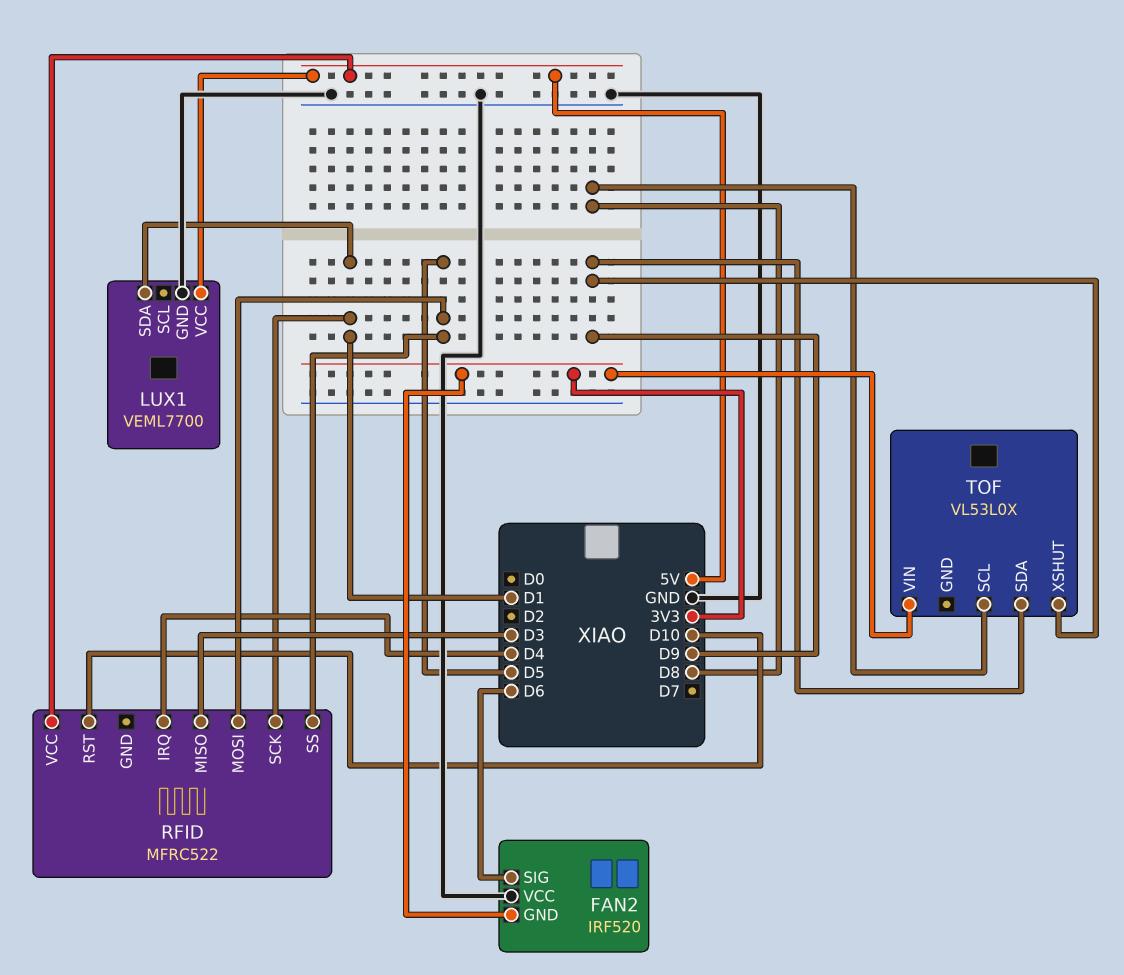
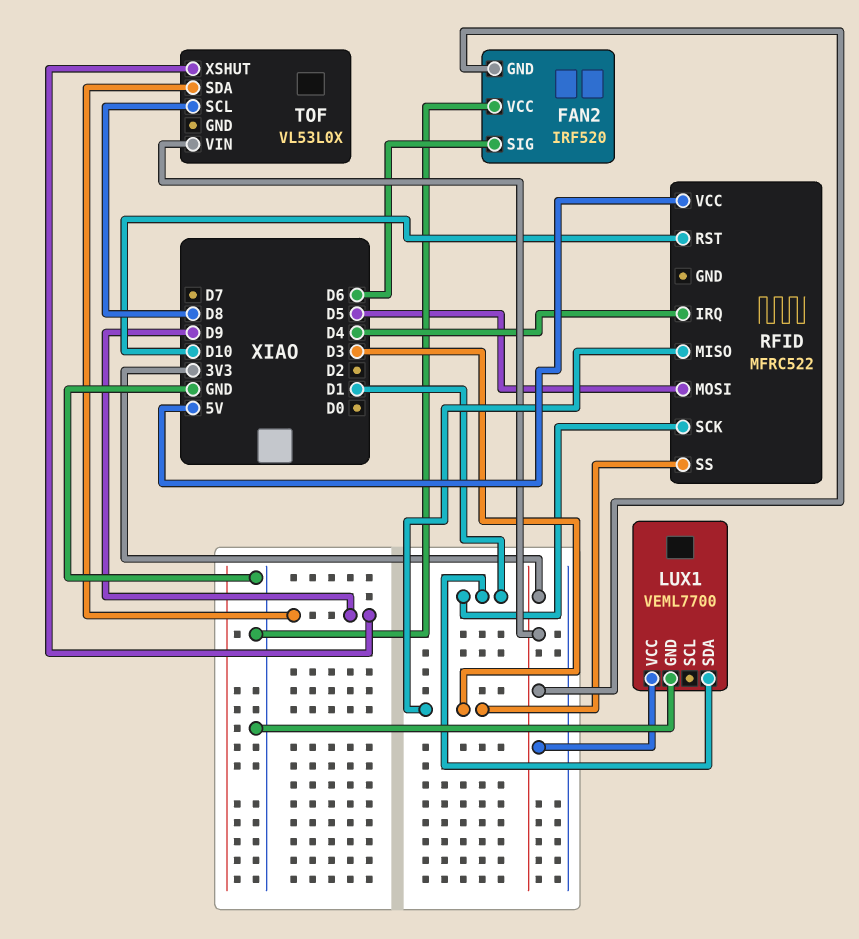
LUX1 pin VCC: 5V -> 3V3
RFID pin SS: D5 -> D3

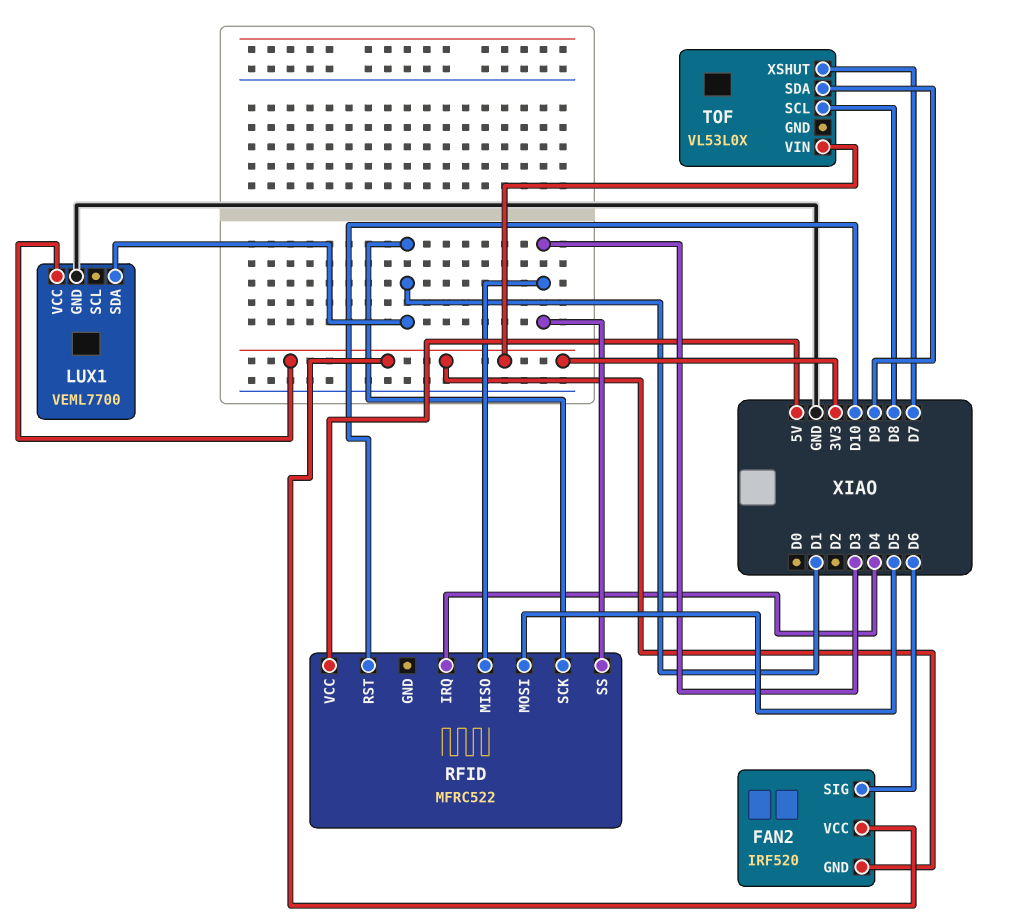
FAN2 pin VCC: GND -> 3V3
TOF pin XSHUT: D9 -> D7

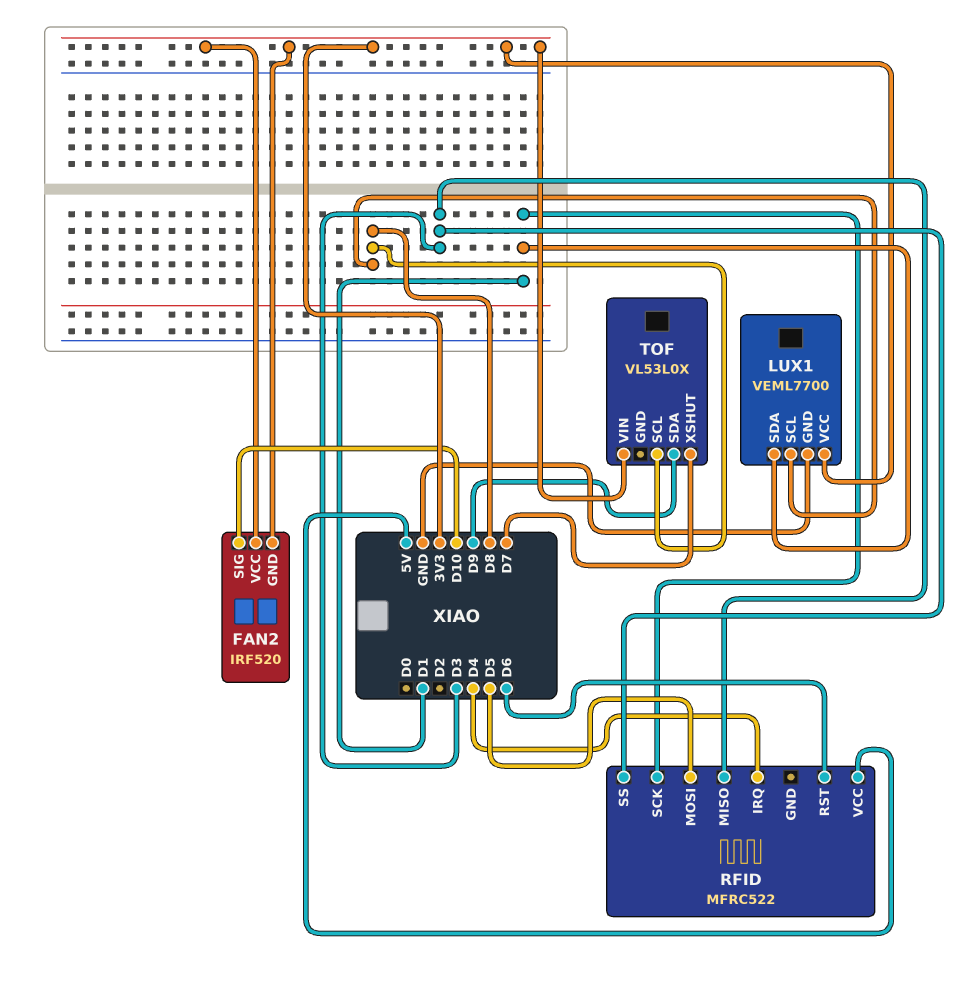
FAN2 pin SIG: D6 -> D10
LUX1 pin SCL: none -> D8
RFID pin RST: D10 -> D6

